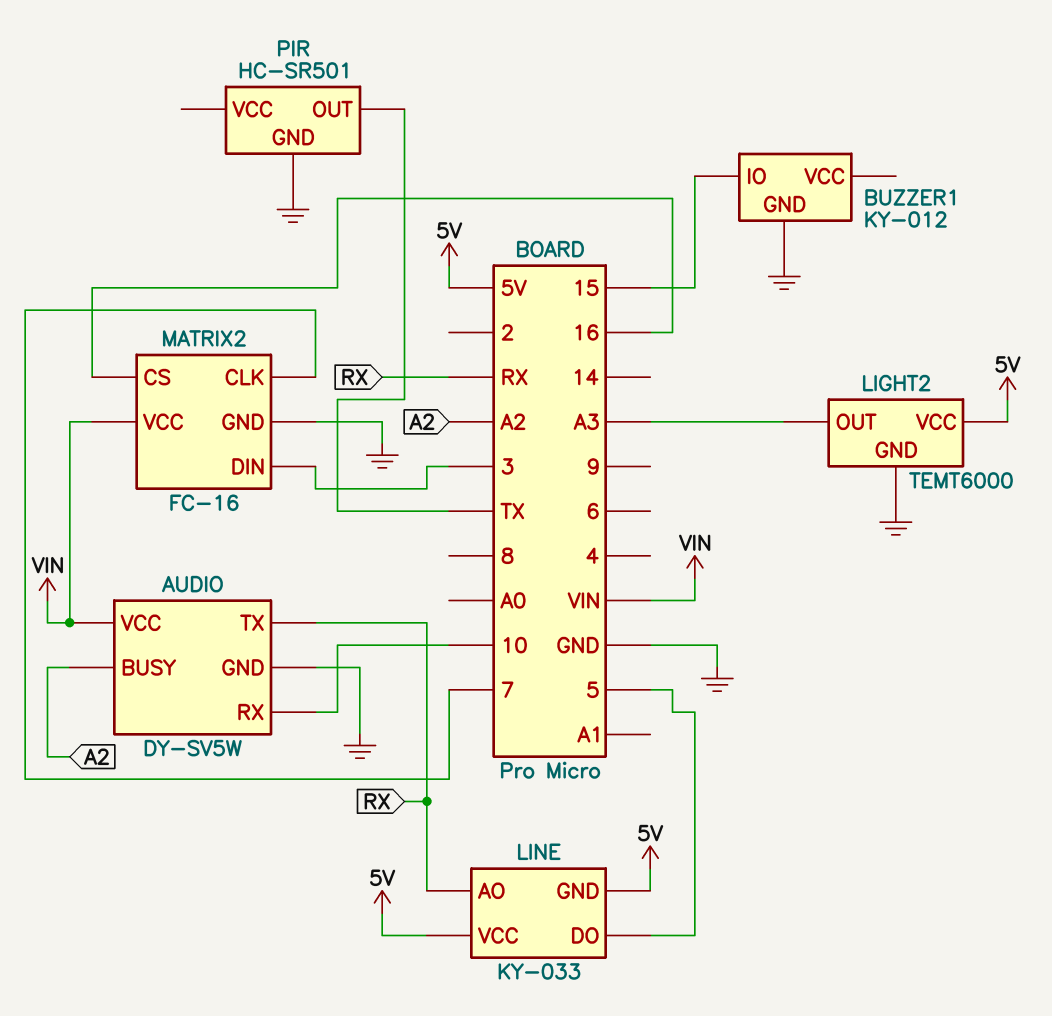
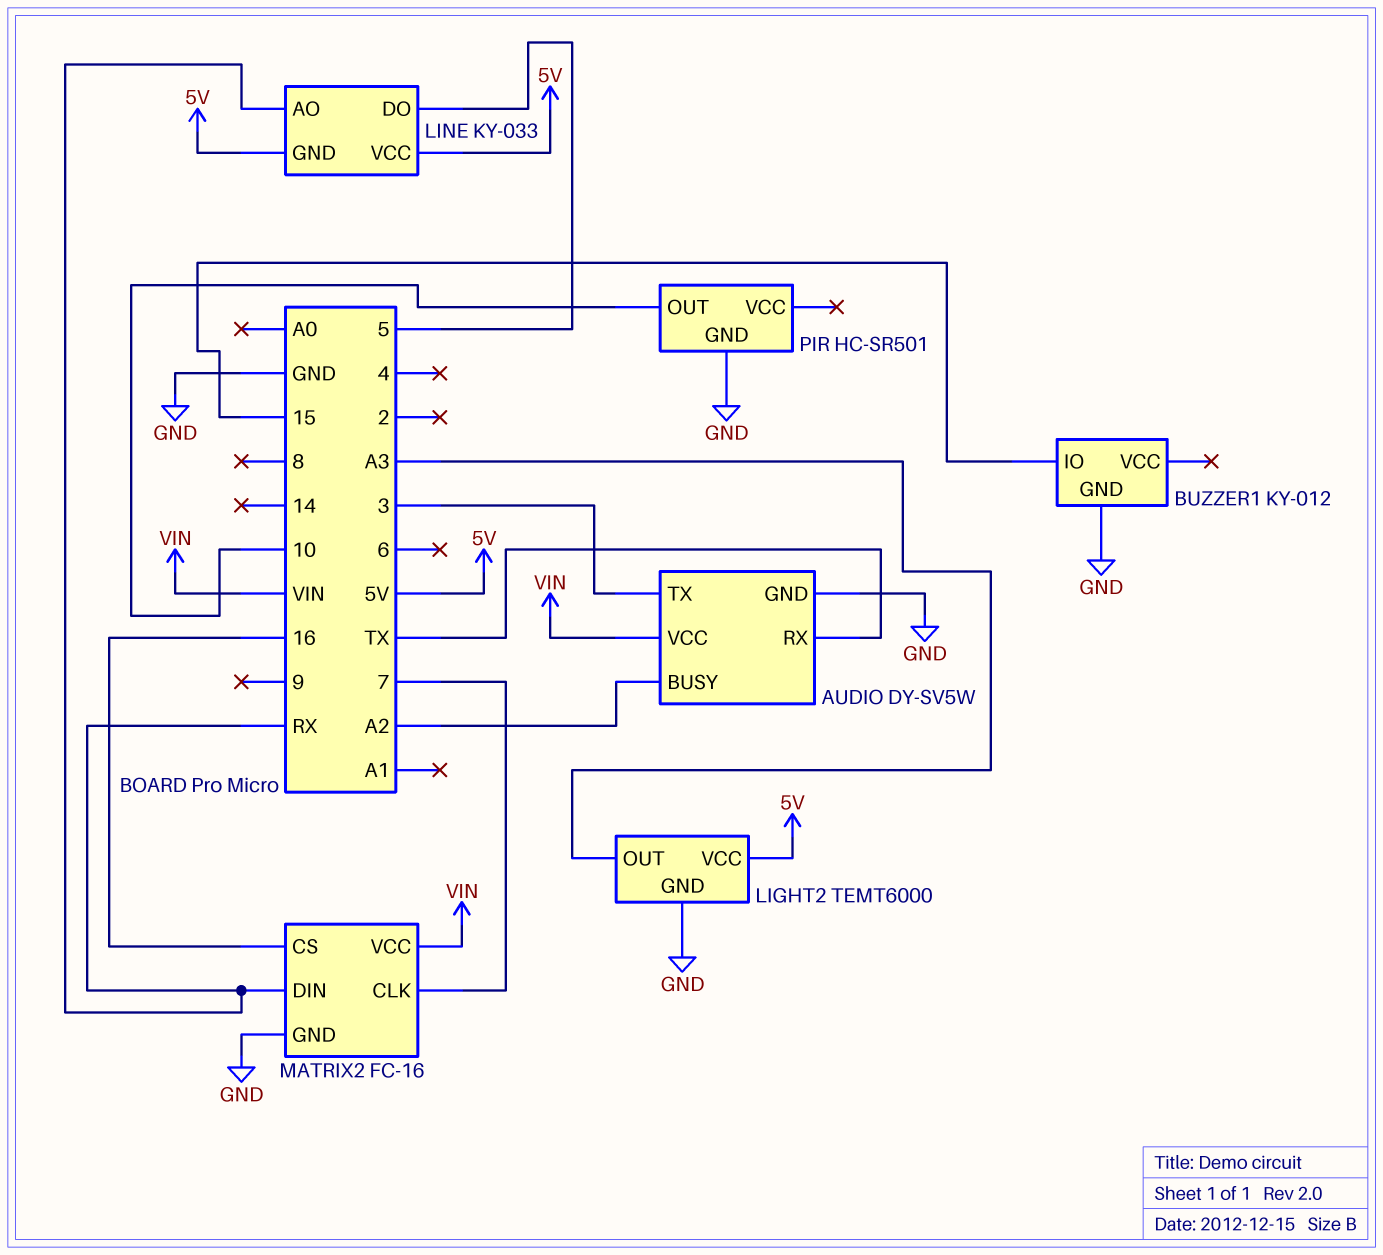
AUDIO pin RX: 10 -> TX
AUDIO pin TX: RX -> 3
MATRIX2 pin DIN: 3 -> RX
PIR pin OUT: TX -> 10

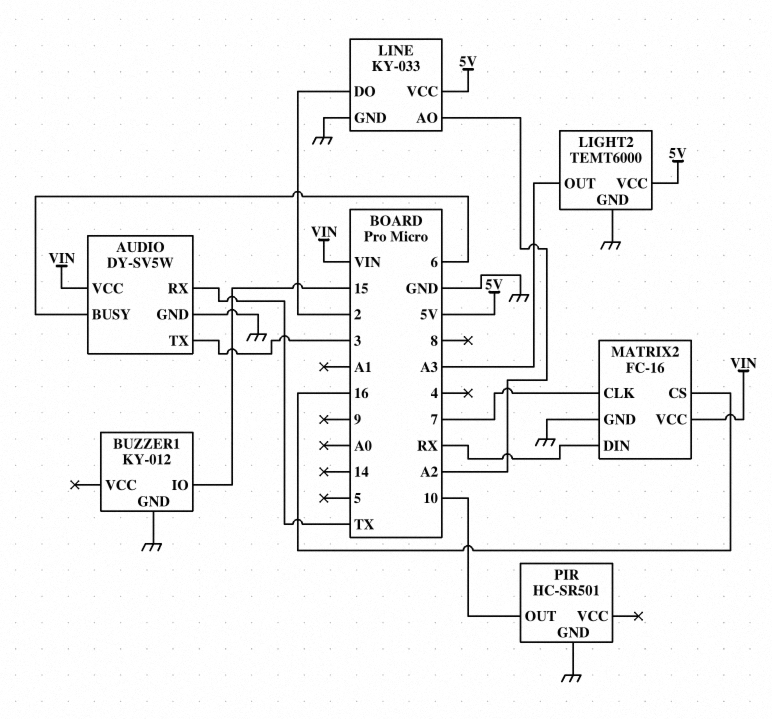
AUDIO pin BUSY: A2 -> 6
LINE pin AO: RX -> A2
LINE pin DO: 5 -> 2
LINE pin GND: 5V -> GND

